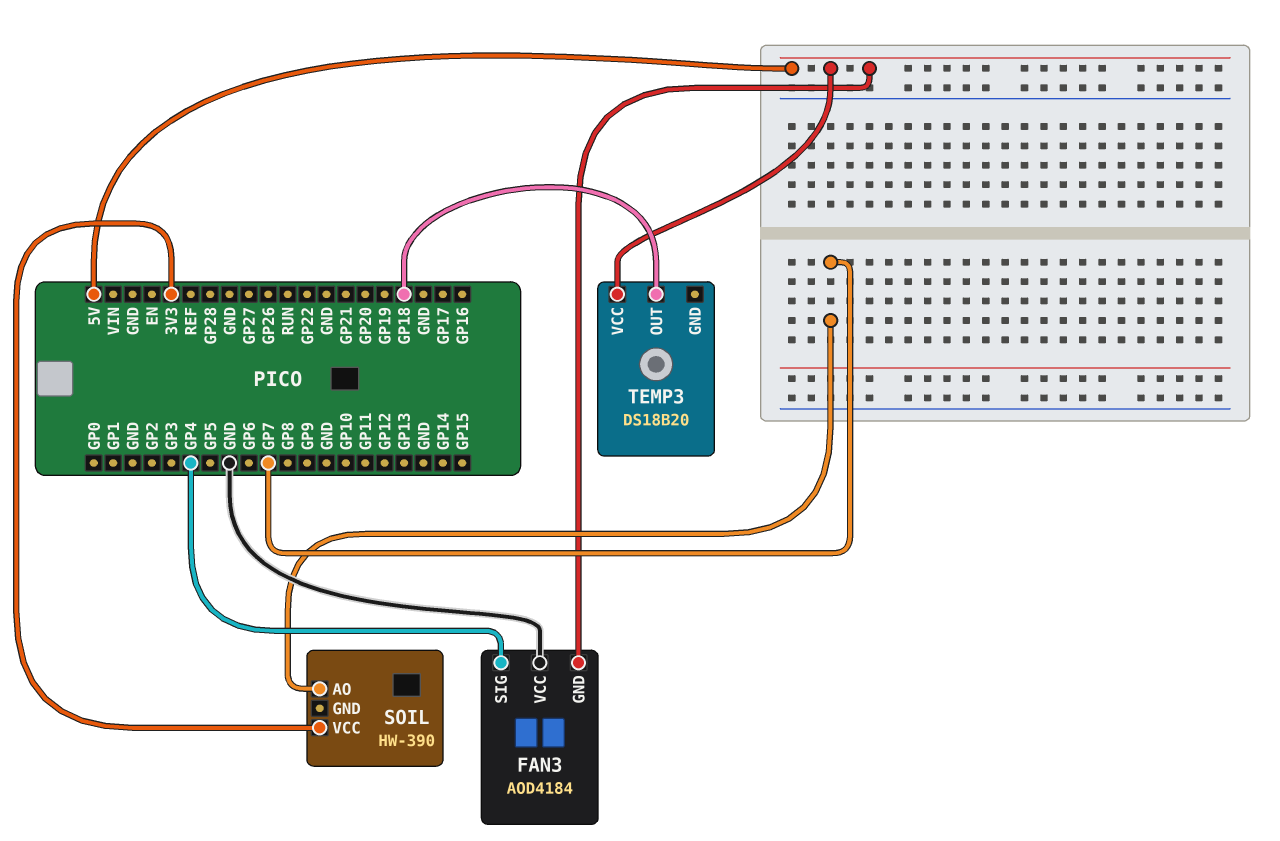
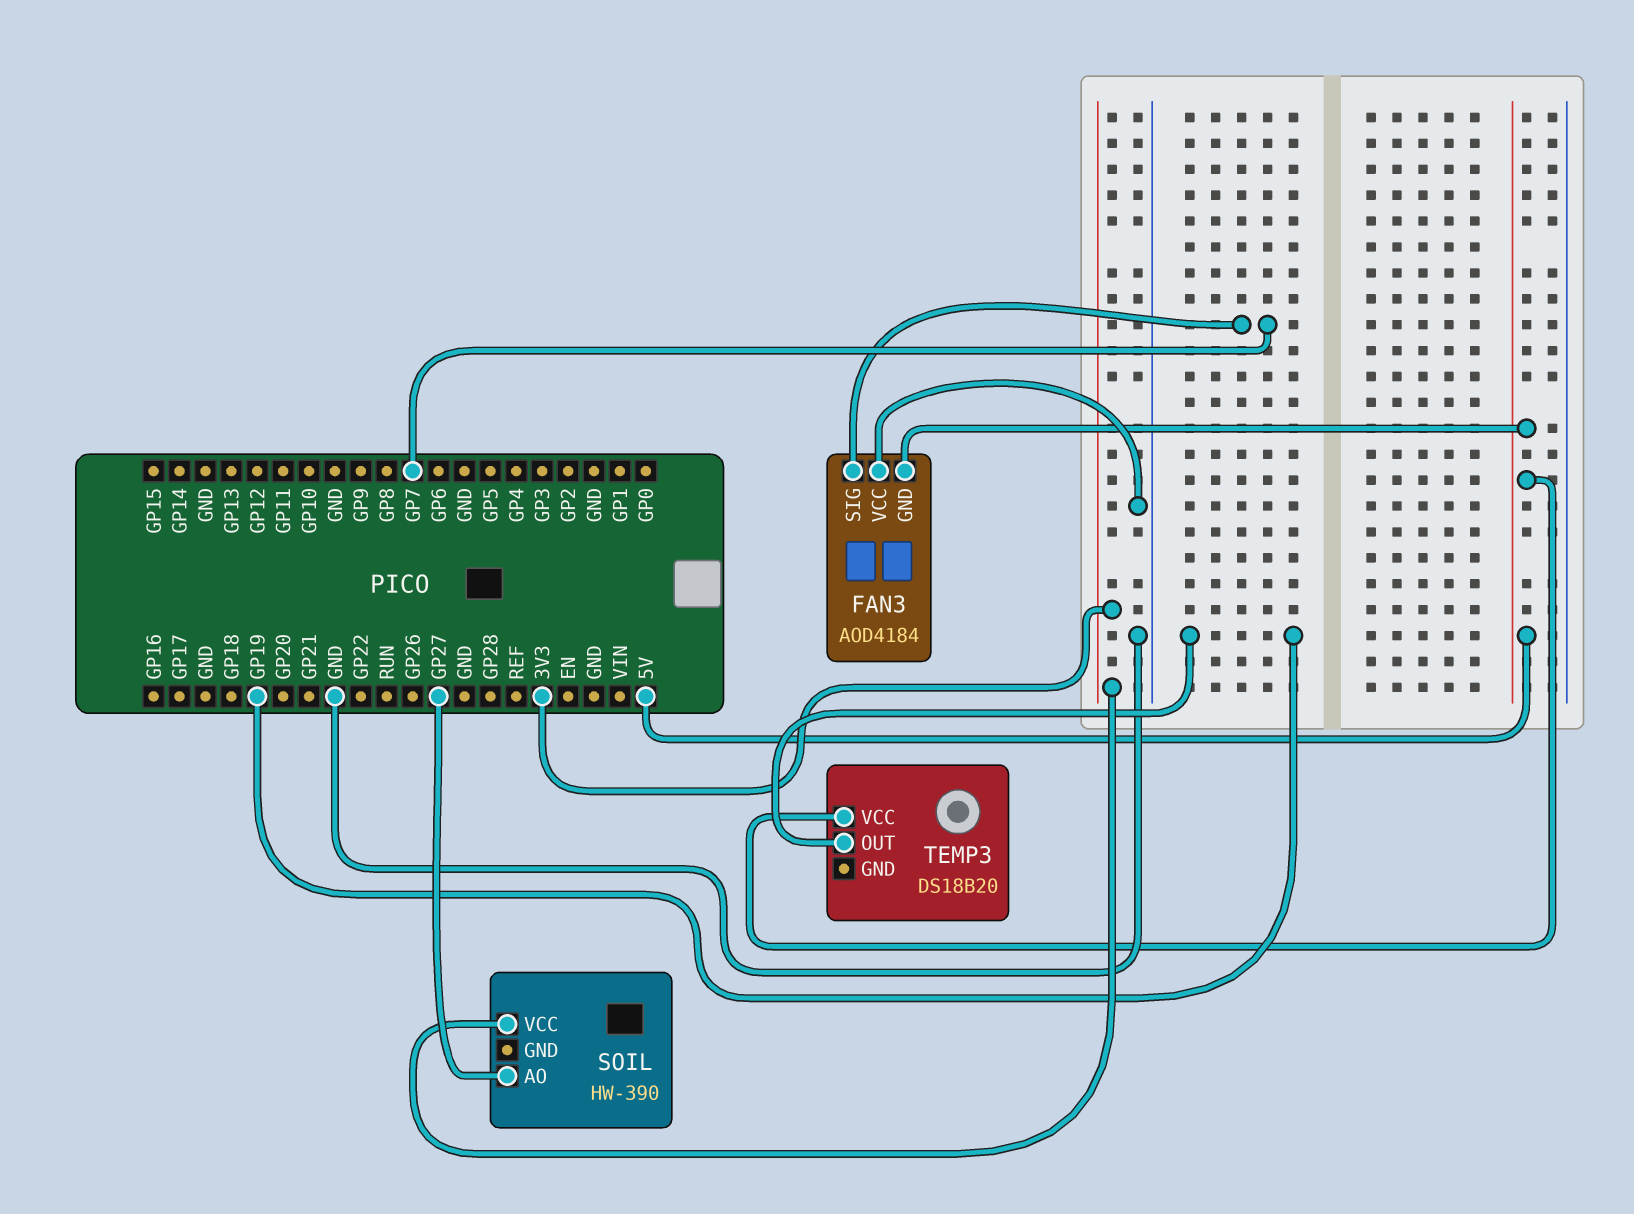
FAN3 pin SIG: GP4 -> GP7
SOIL pin AO: GP7 -> GP27
TEMP3 pin OUT: GP18 -> GP19

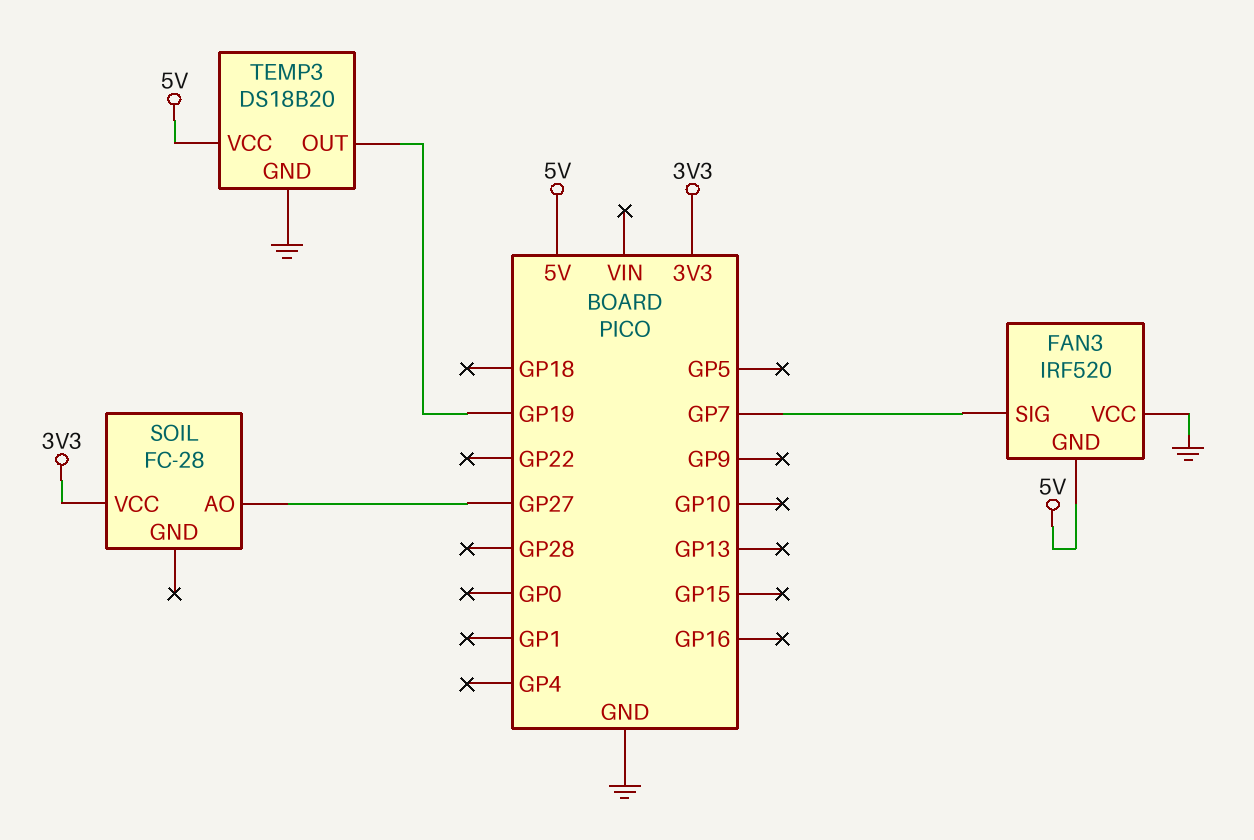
FAN3: AOD4184 -> IRF520
SOIL: HW-390 -> FC-28
TEMP3 pin GND: none -> GND

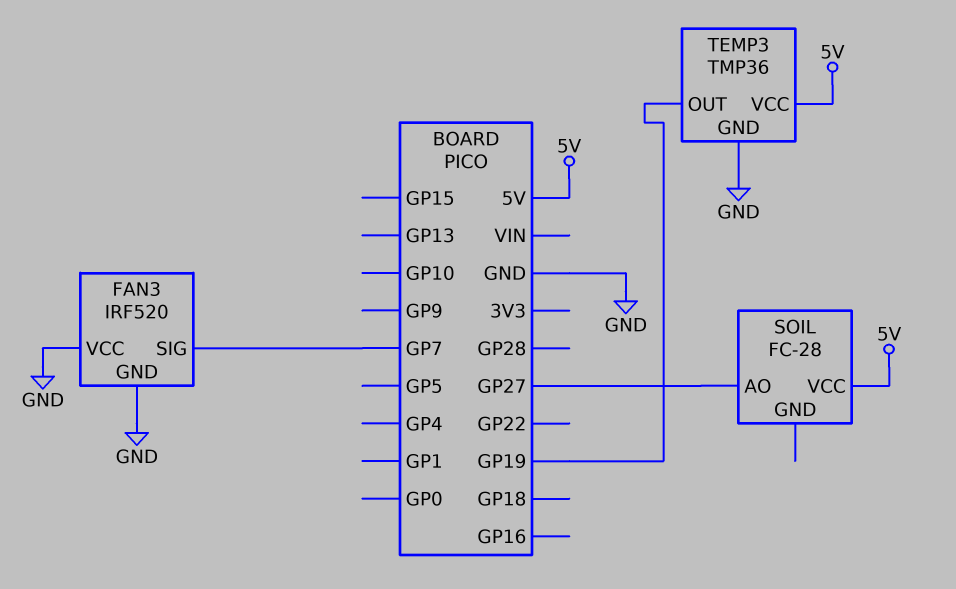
FAN3 pin GND: 5V -> GND
SOIL pin VCC: 3V3 -> 5V
TEMP3: DS18B20 -> TMP36

